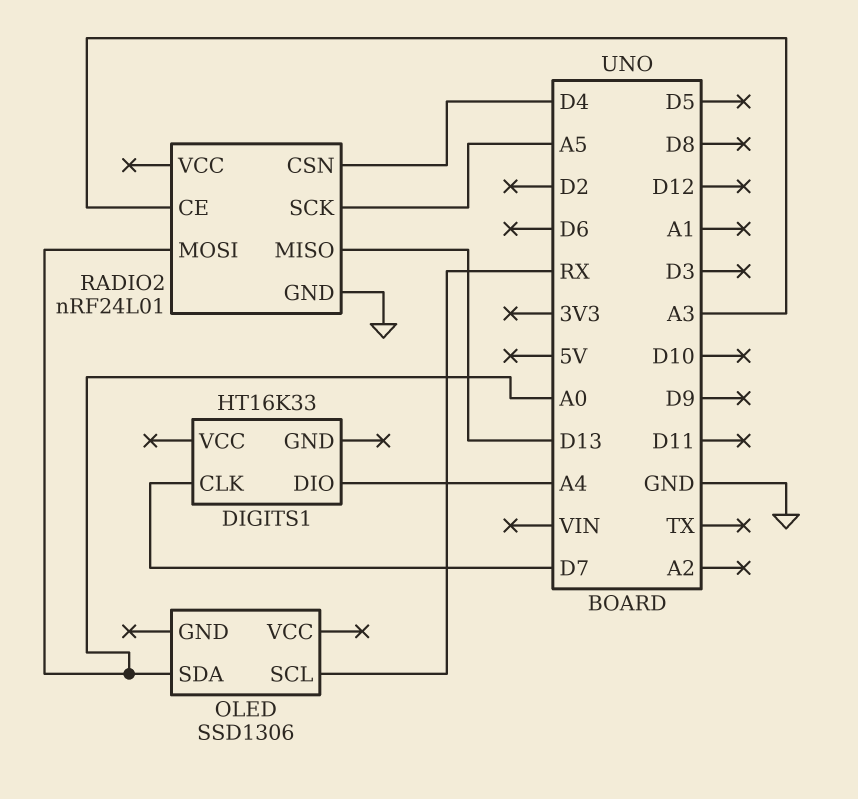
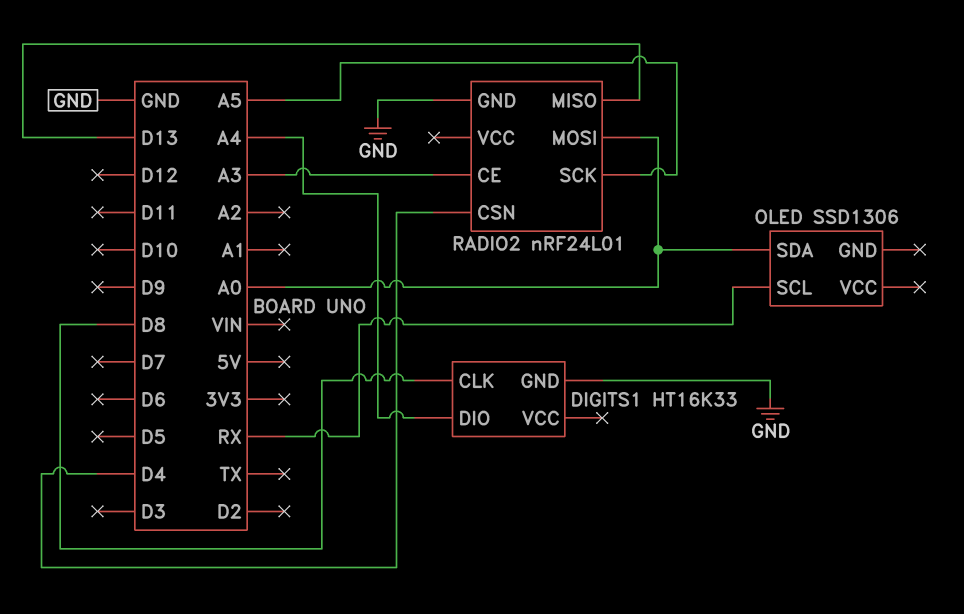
DIGITS1 pin CLK: D7 -> D8
DIGITS1 pin GND: none -> GND

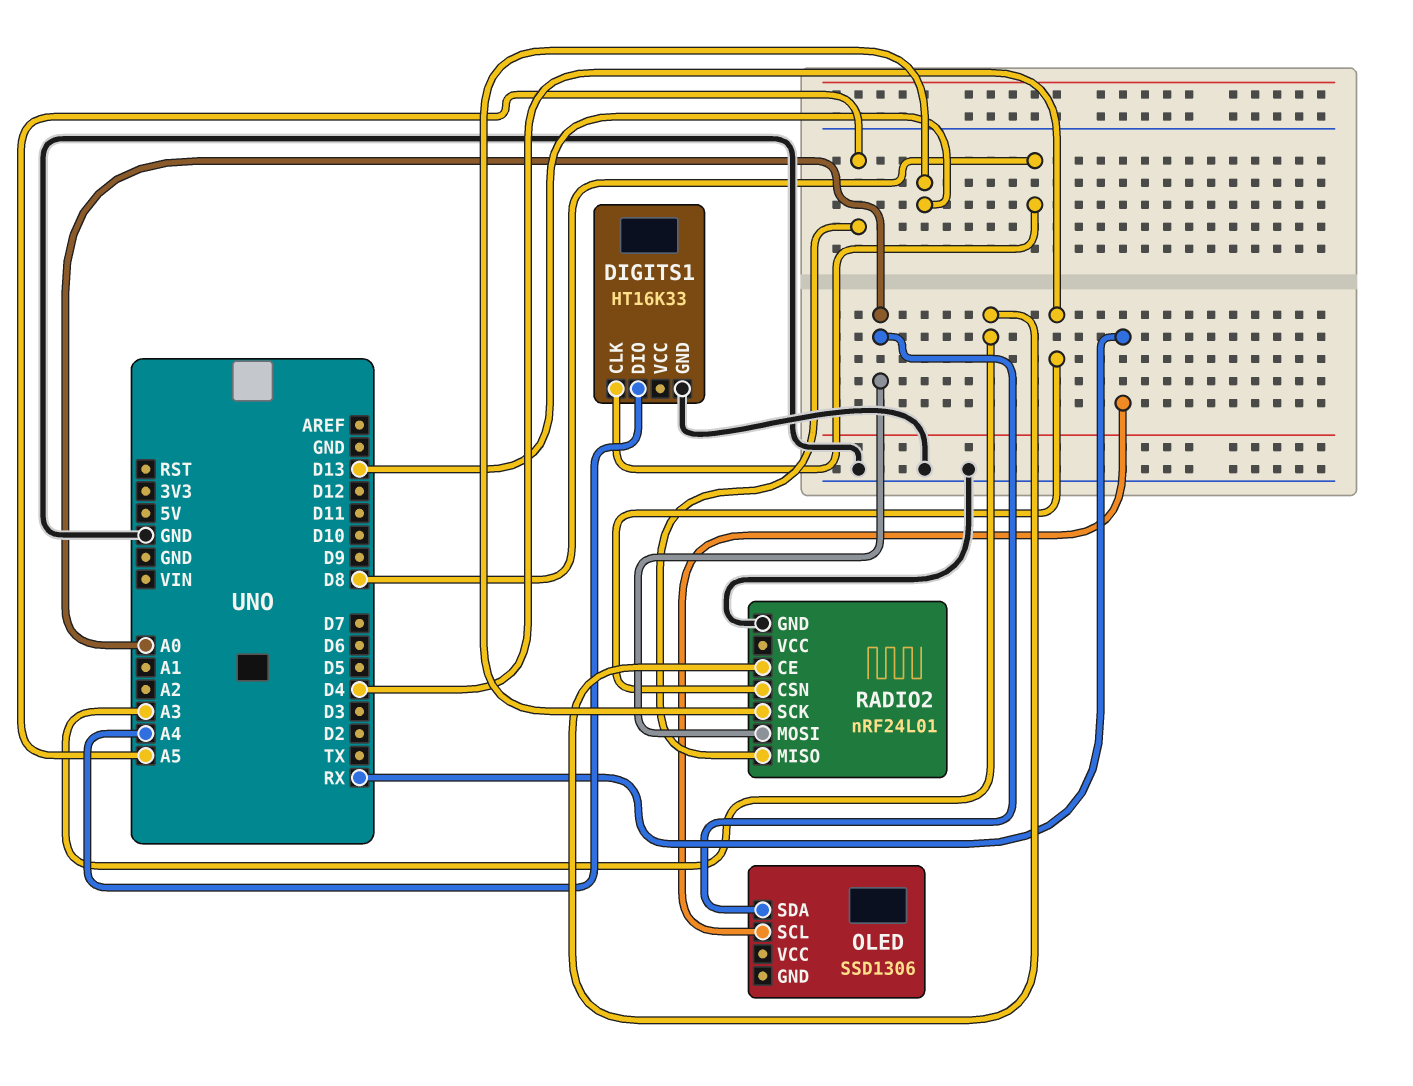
RADIO2 pin MISO: D13 -> A5
RADIO2 pin SCK: A5 -> D13

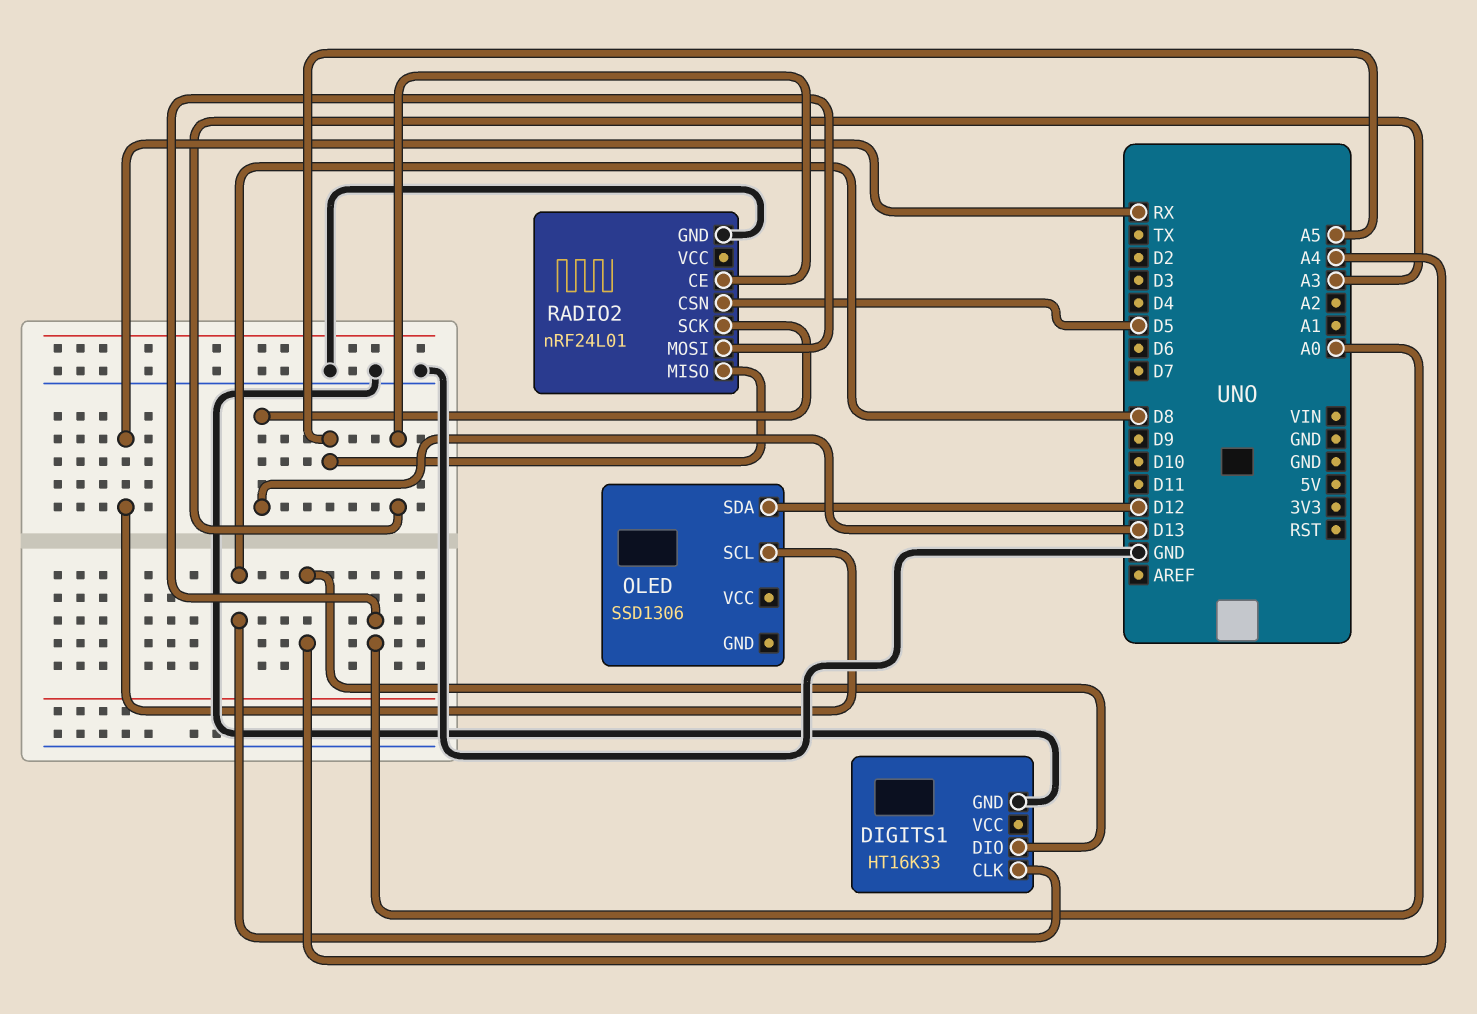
OLED pin SDA: A0 -> D12
RADIO2 pin CSN: D4 -> D5

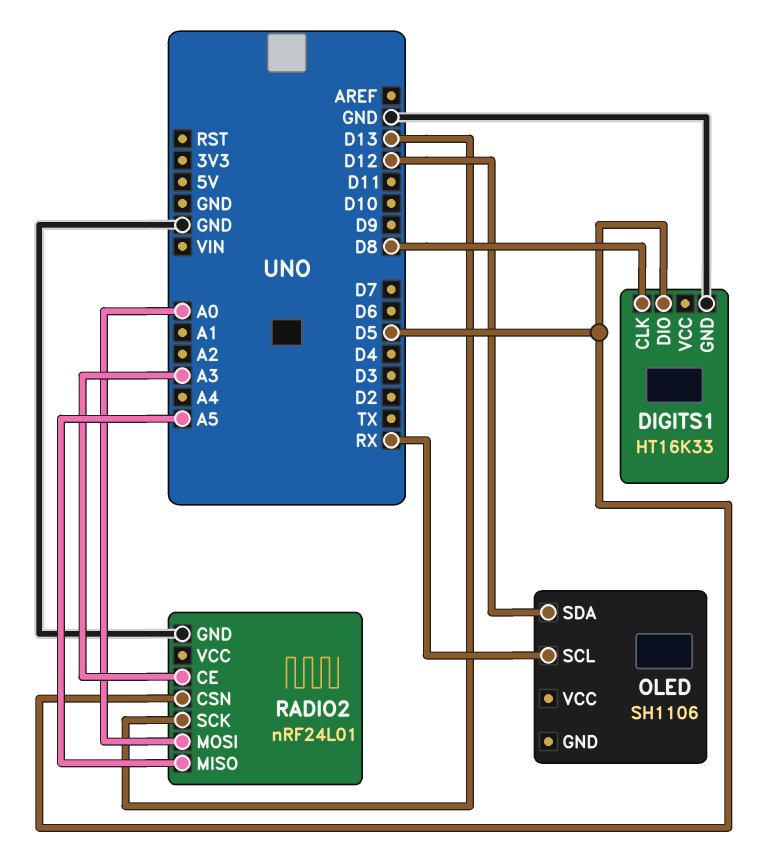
DIGITS1 pin DIO: A4 -> D5
OLED: SSD1306 -> SH1106

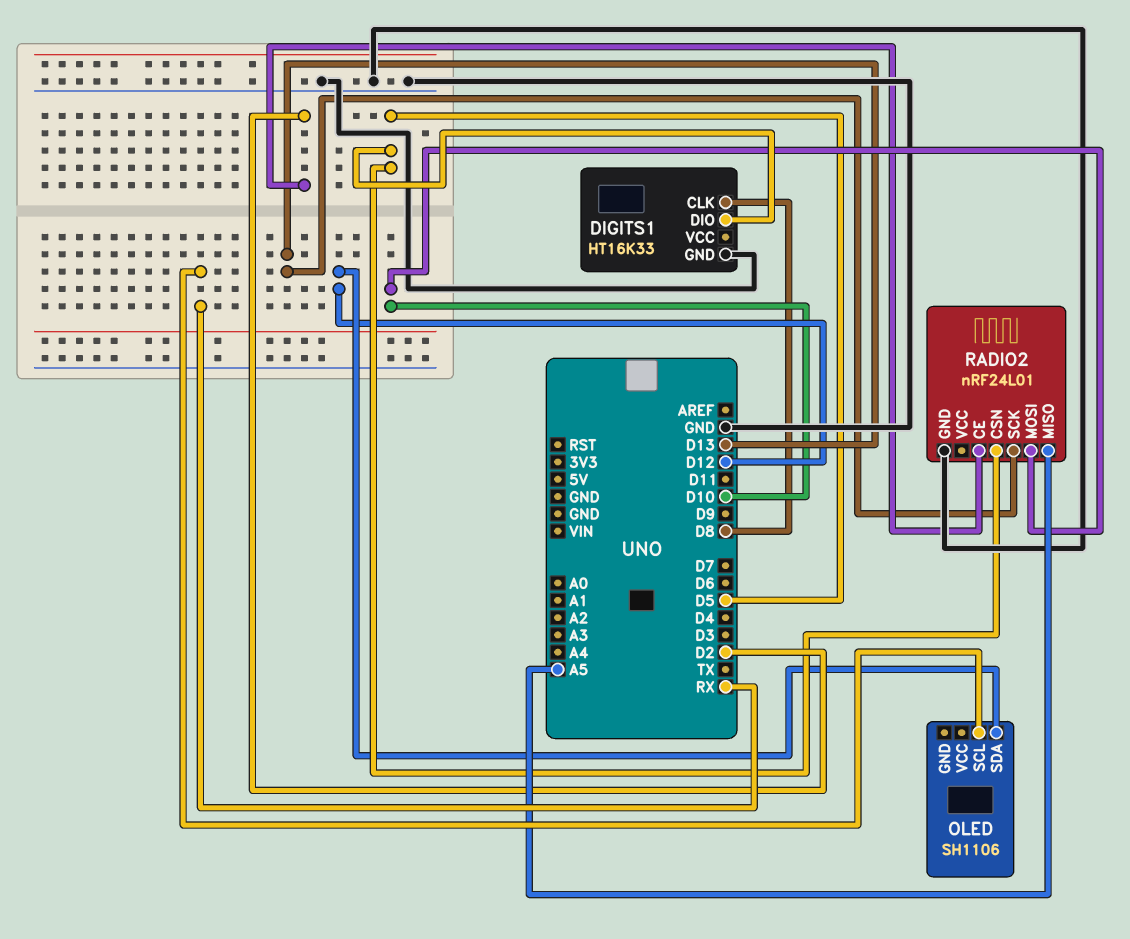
RADIO2 pin CE: A3 -> D2
RADIO2 pin MOSI: A0 -> D10

